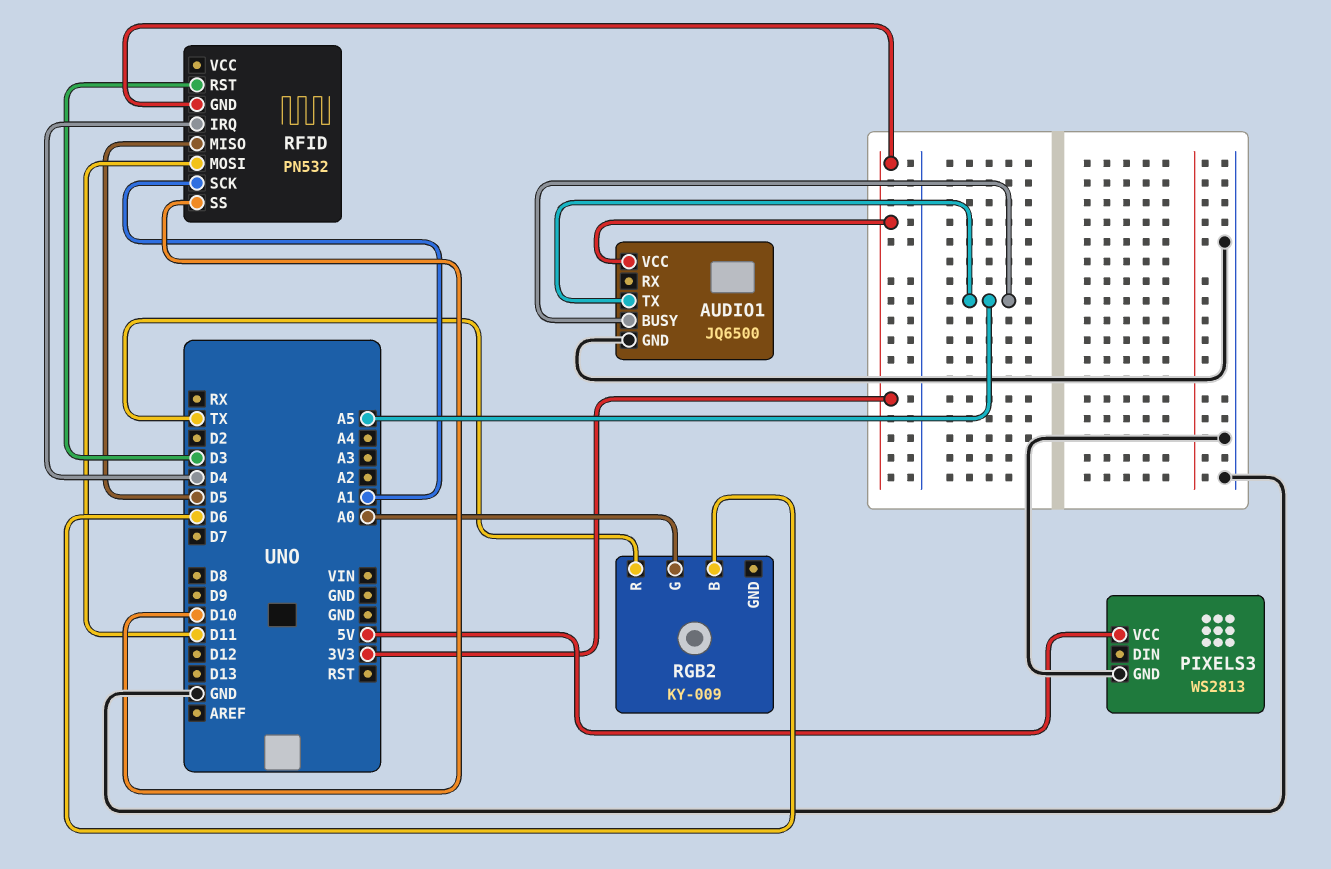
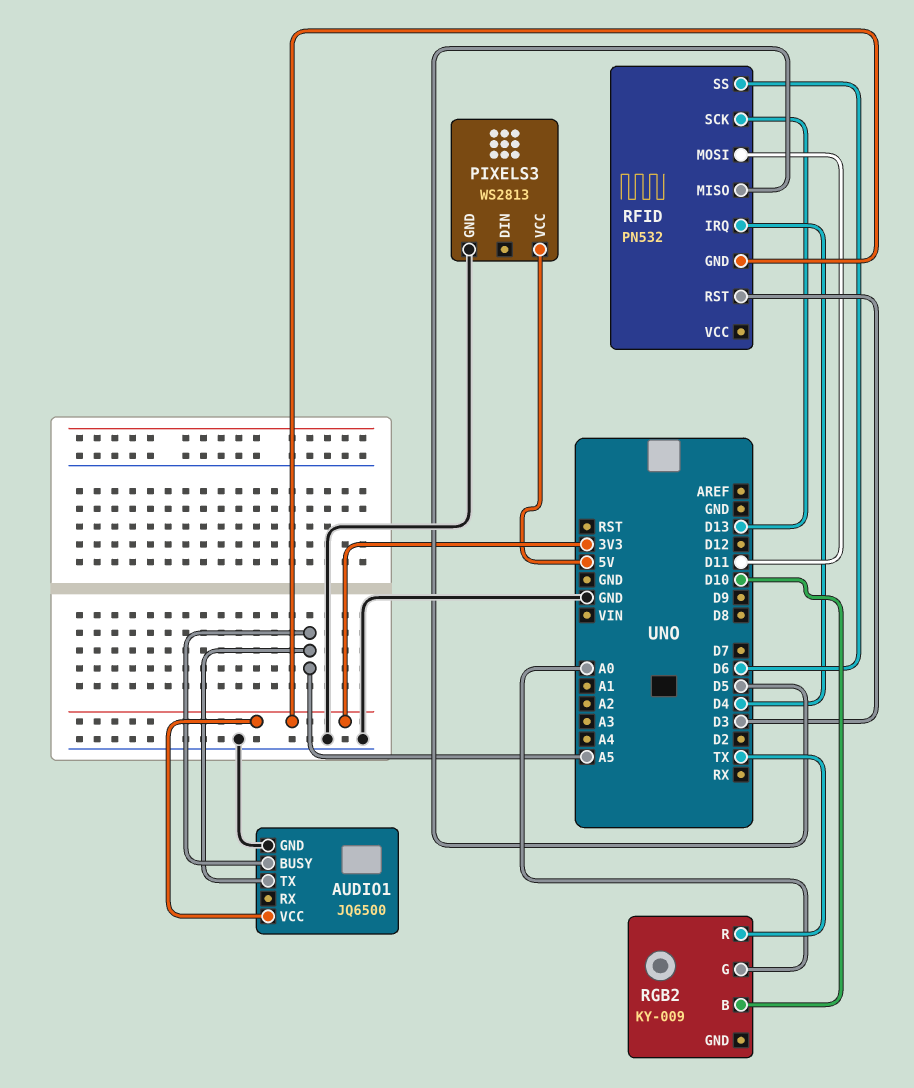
RFID pin SCK: A1 -> D13
RFID pin SS: D10 -> D6
RGB2 pin B: D6 -> D10

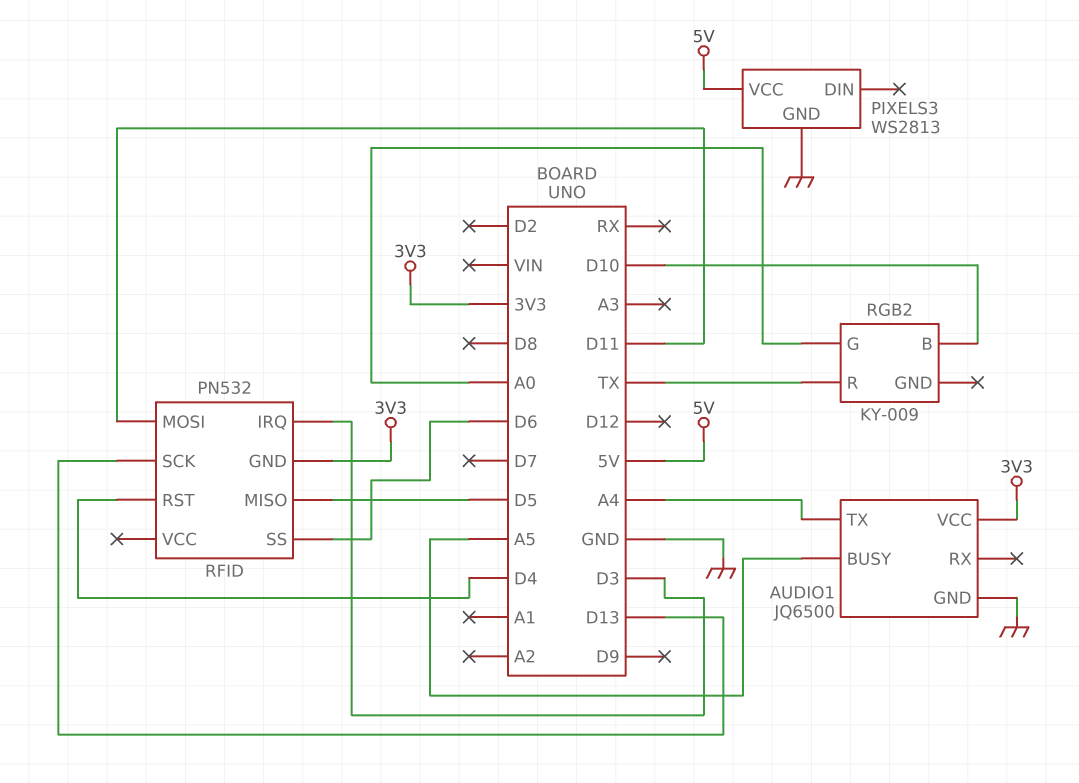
AUDIO1 pin TX: A5 -> A4
RFID pin IRQ: D4 -> D3
RFID pin RST: D3 -> D4

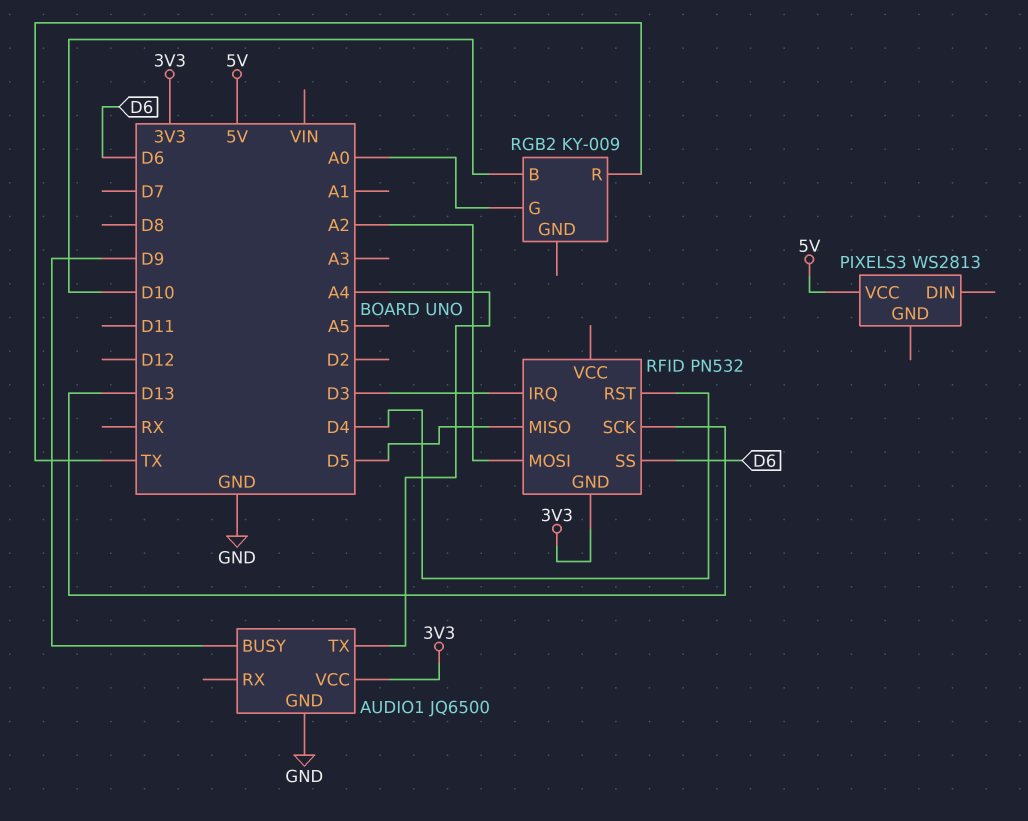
AUDIO1 pin BUSY: A5 -> D9
PIXELS3 pin GND: GND -> none
RFID pin MOSI: D11 -> A2

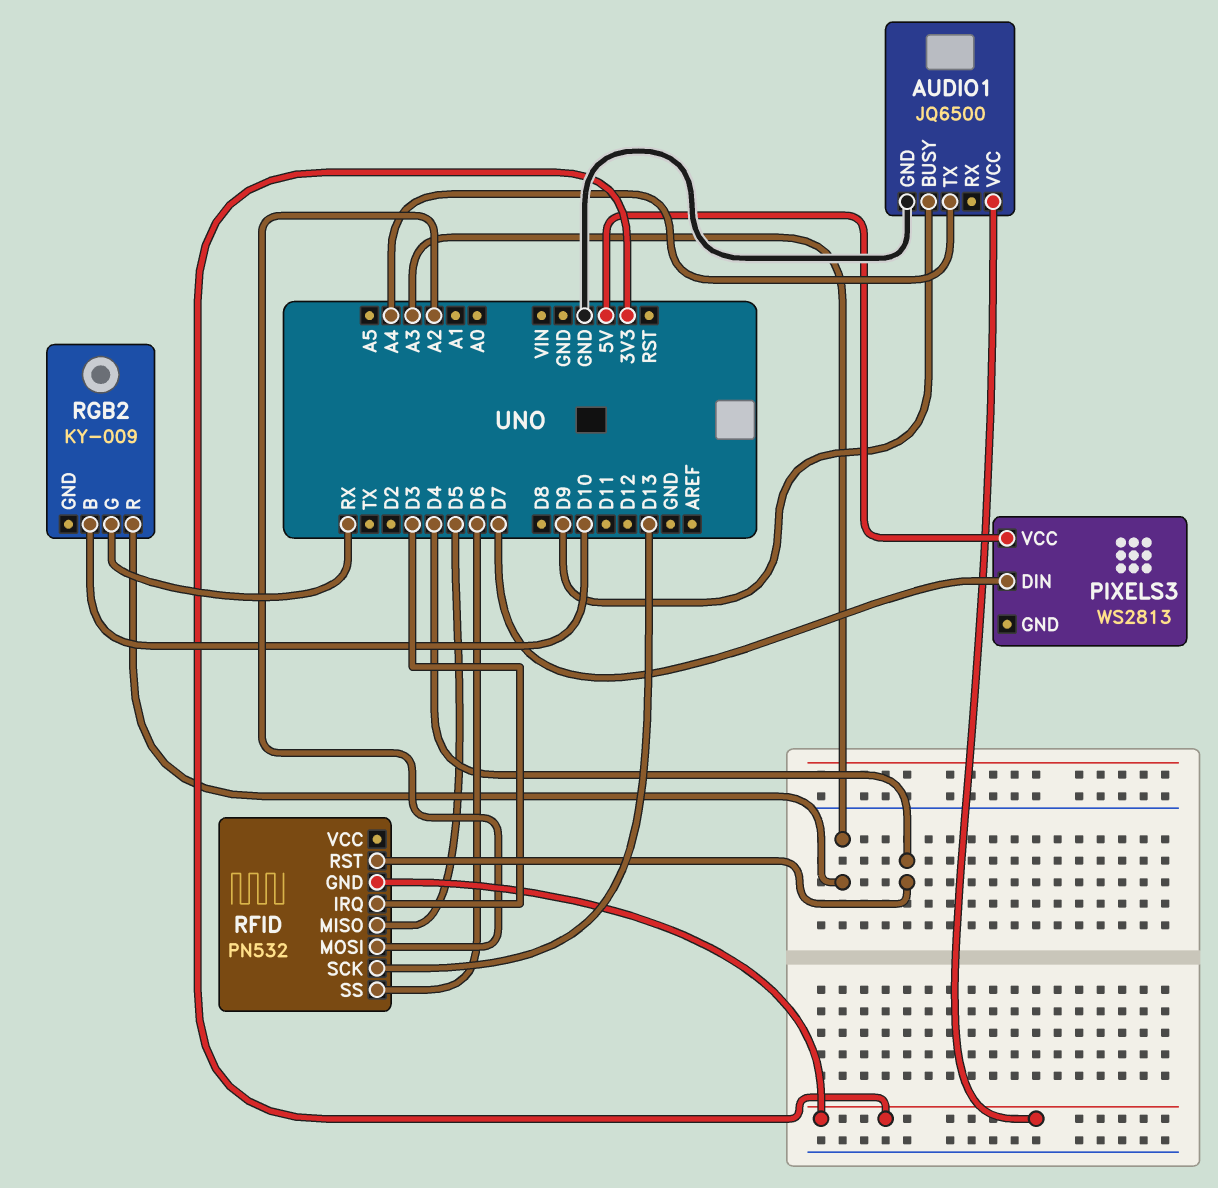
PIXELS3 pin DIN: none -> D7
RGB2 pin G: A0 -> RX
RGB2 pin R: TX -> A3

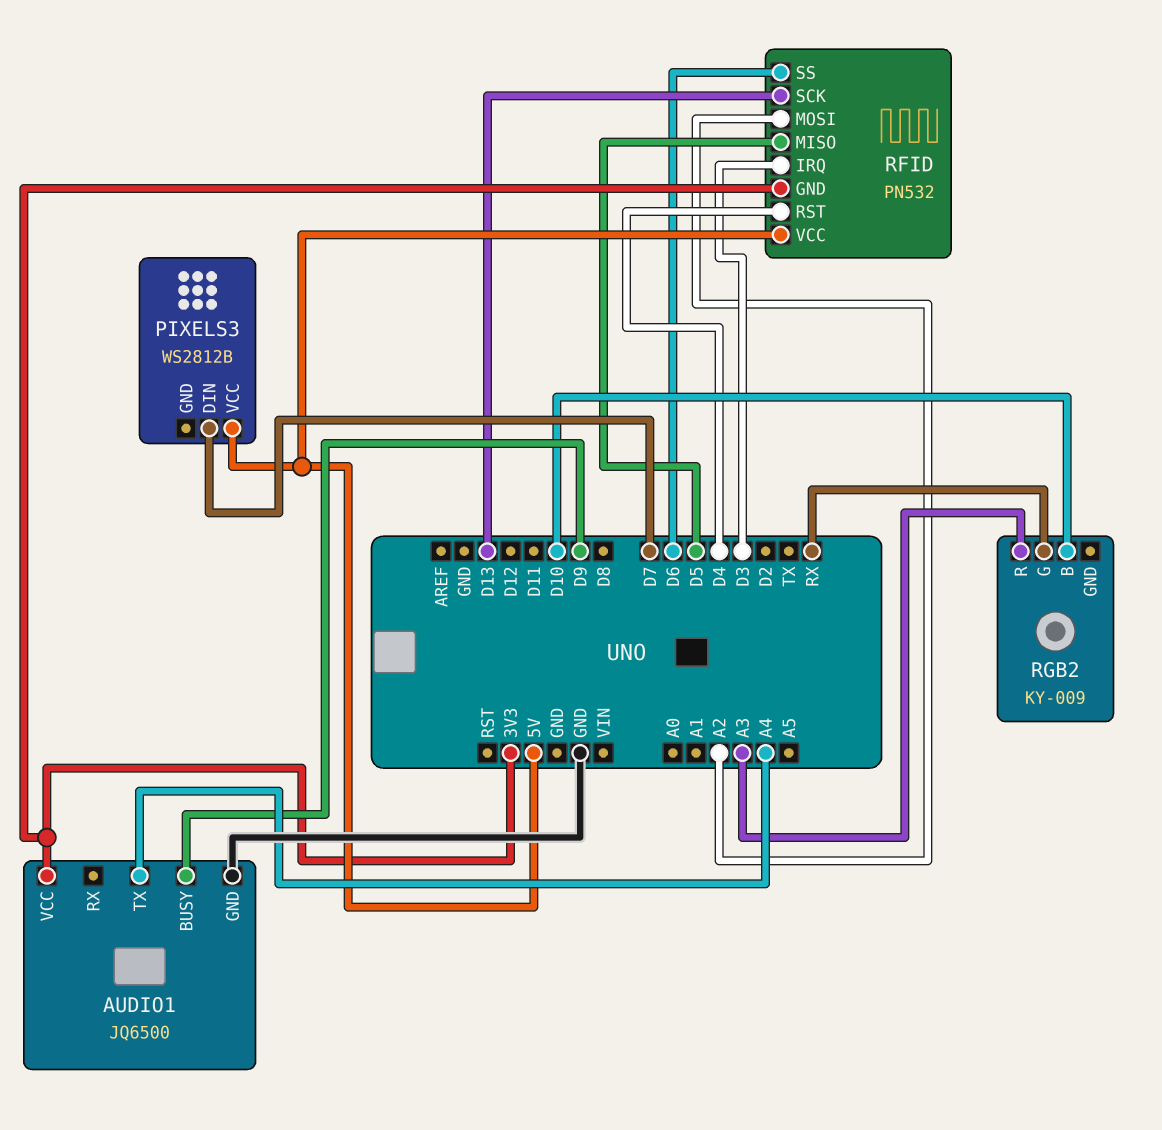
PIXELS3: WS2813 -> WS2812B
RFID pin VCC: none -> 5V

